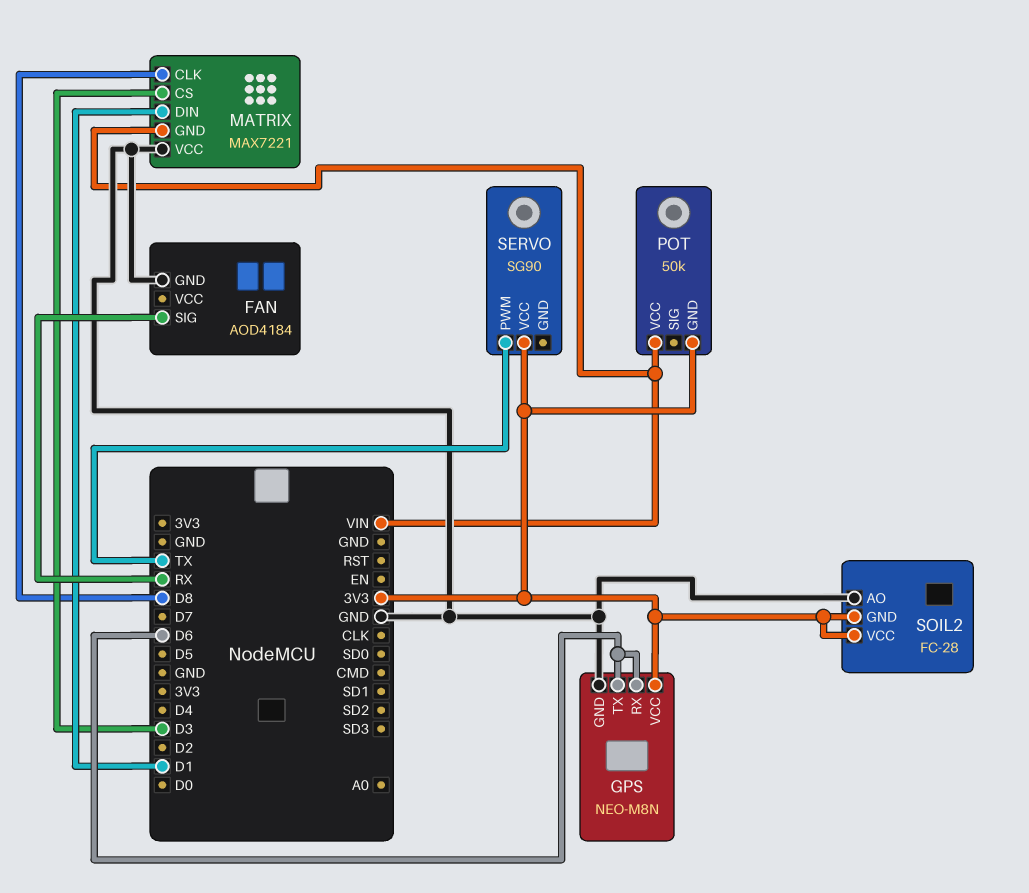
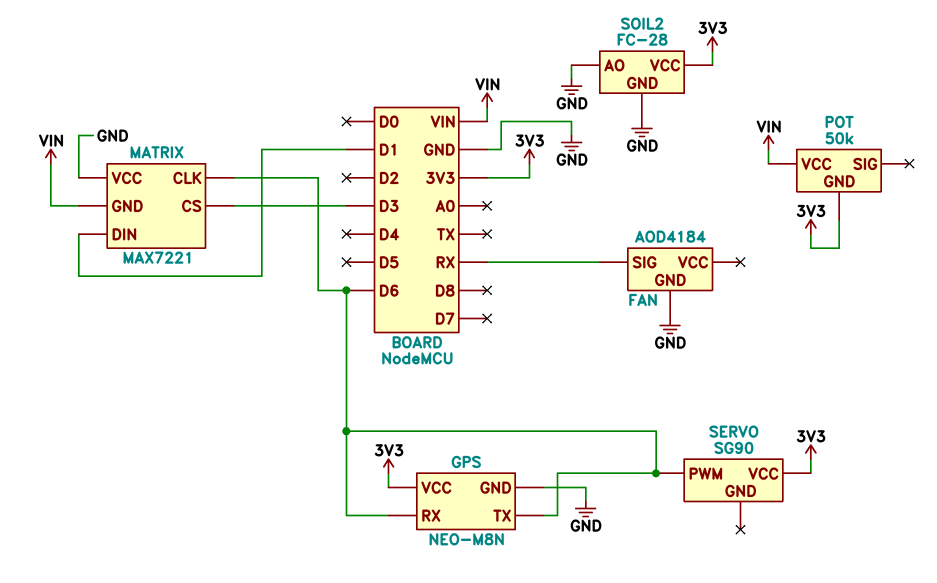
MATRIX pin CLK: D8 -> D6
SERVO pin PWM: TX -> D6
SOIL2 pin GND: 3V3 -> GND

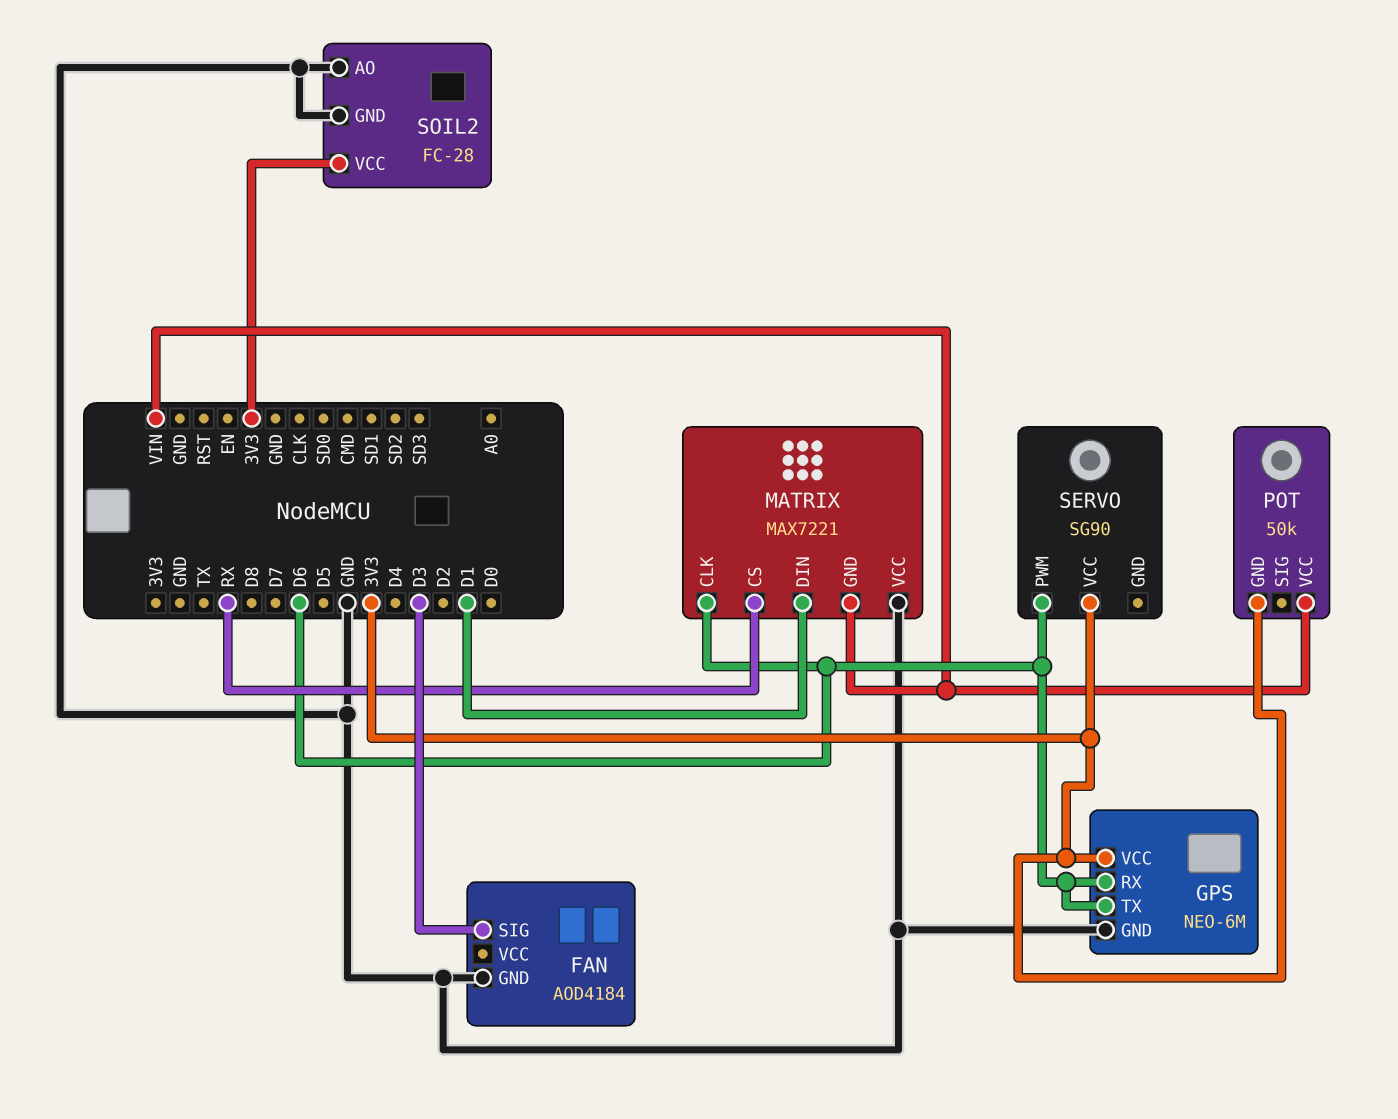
FAN pin SIG: RX -> D3
GPS: NEO-M8N -> NEO-6M
MATRIX pin CS: D3 -> RX

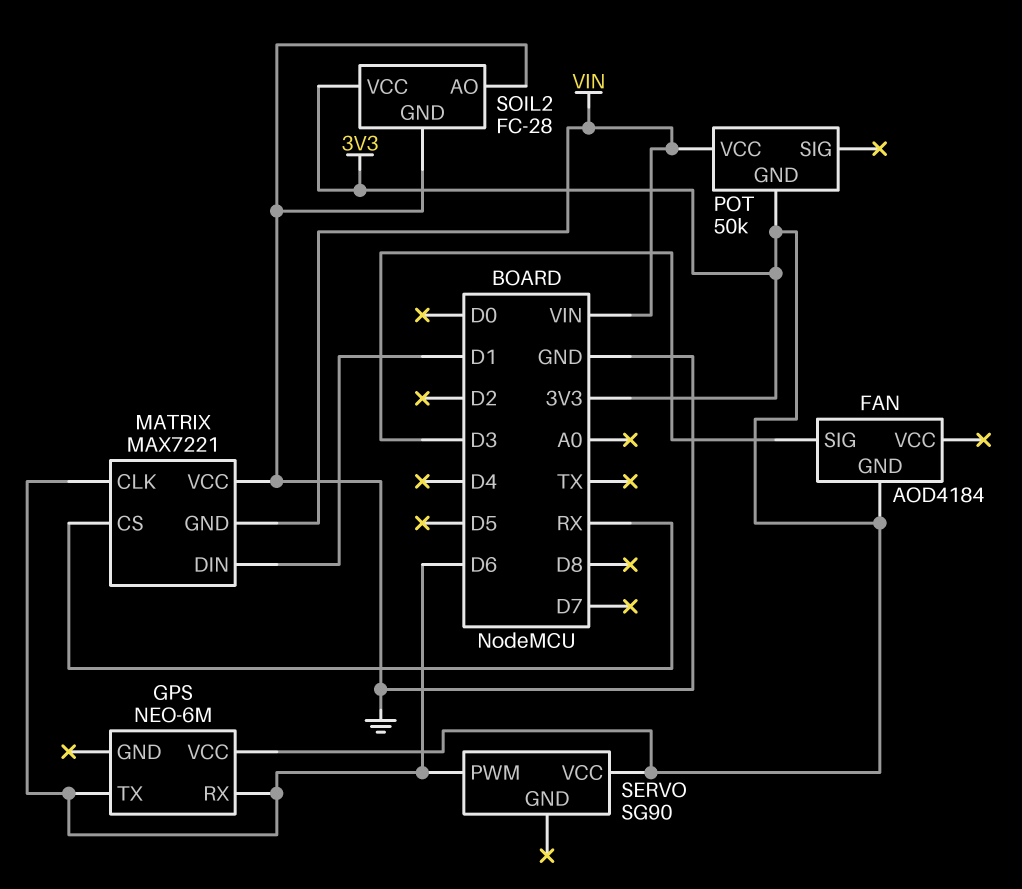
FAN pin GND: GND -> 3V3
GPS pin GND: GND -> none

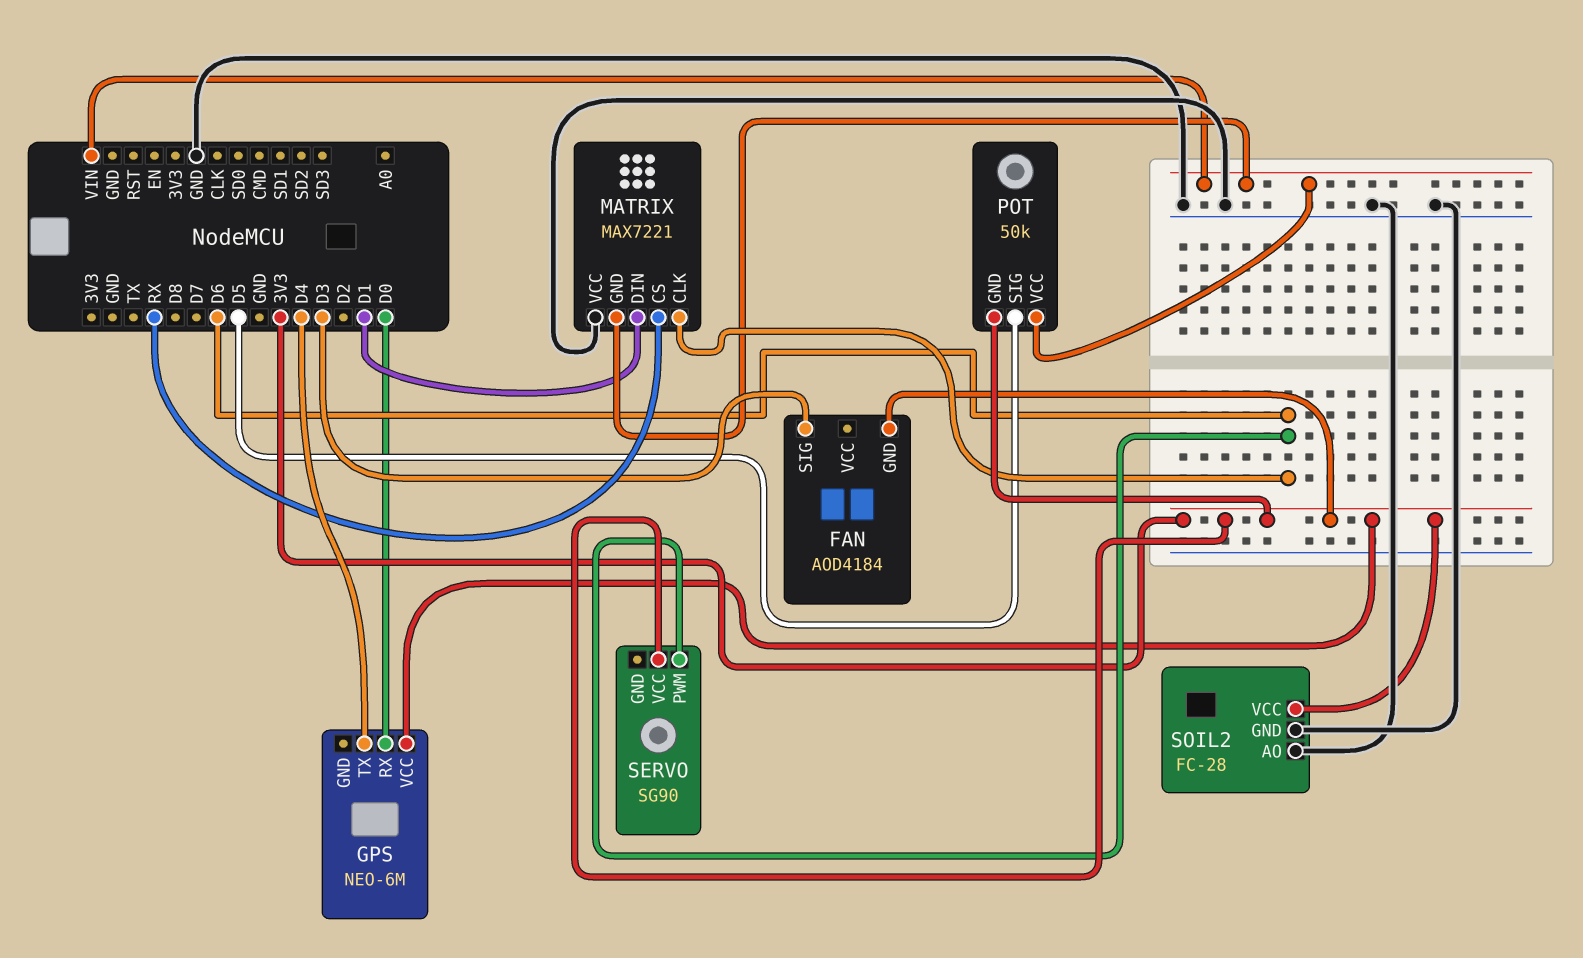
GPS pin RX: D6 -> D0
GPS pin TX: D6 -> D4
POT pin SIG: none -> D5

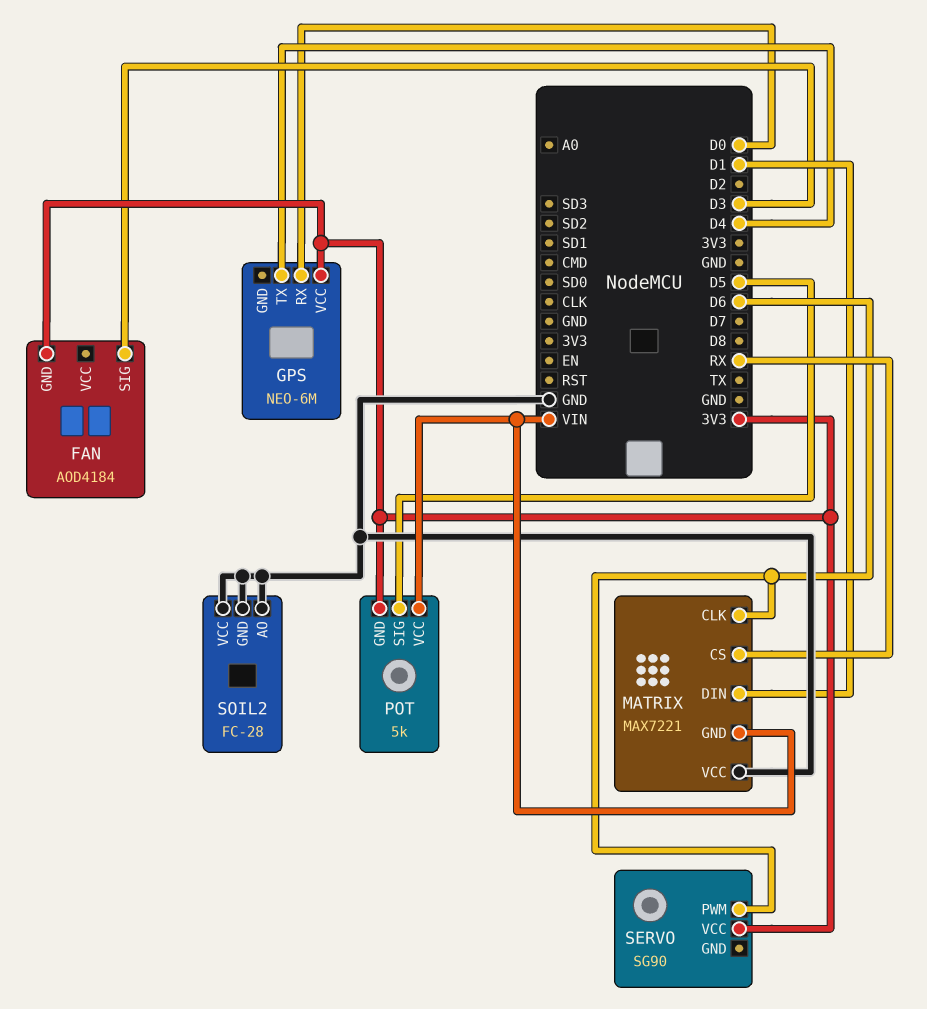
POT: 50k -> 5k
SOIL2 pin VCC: 3V3 -> GND

